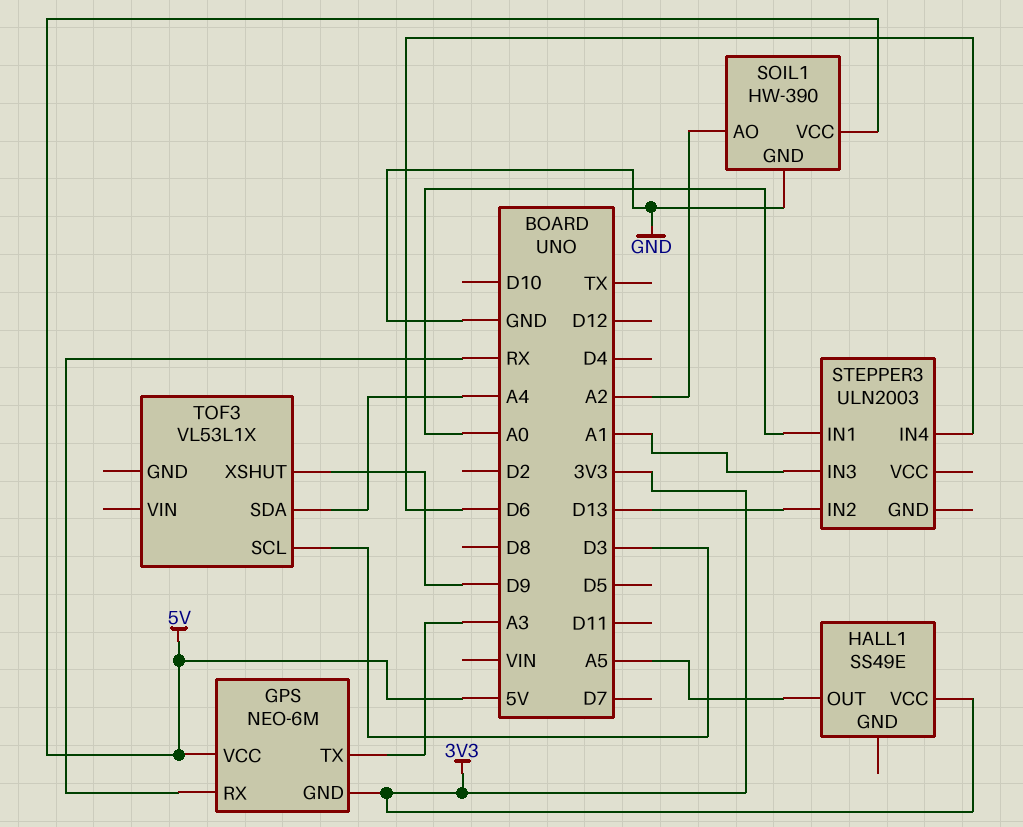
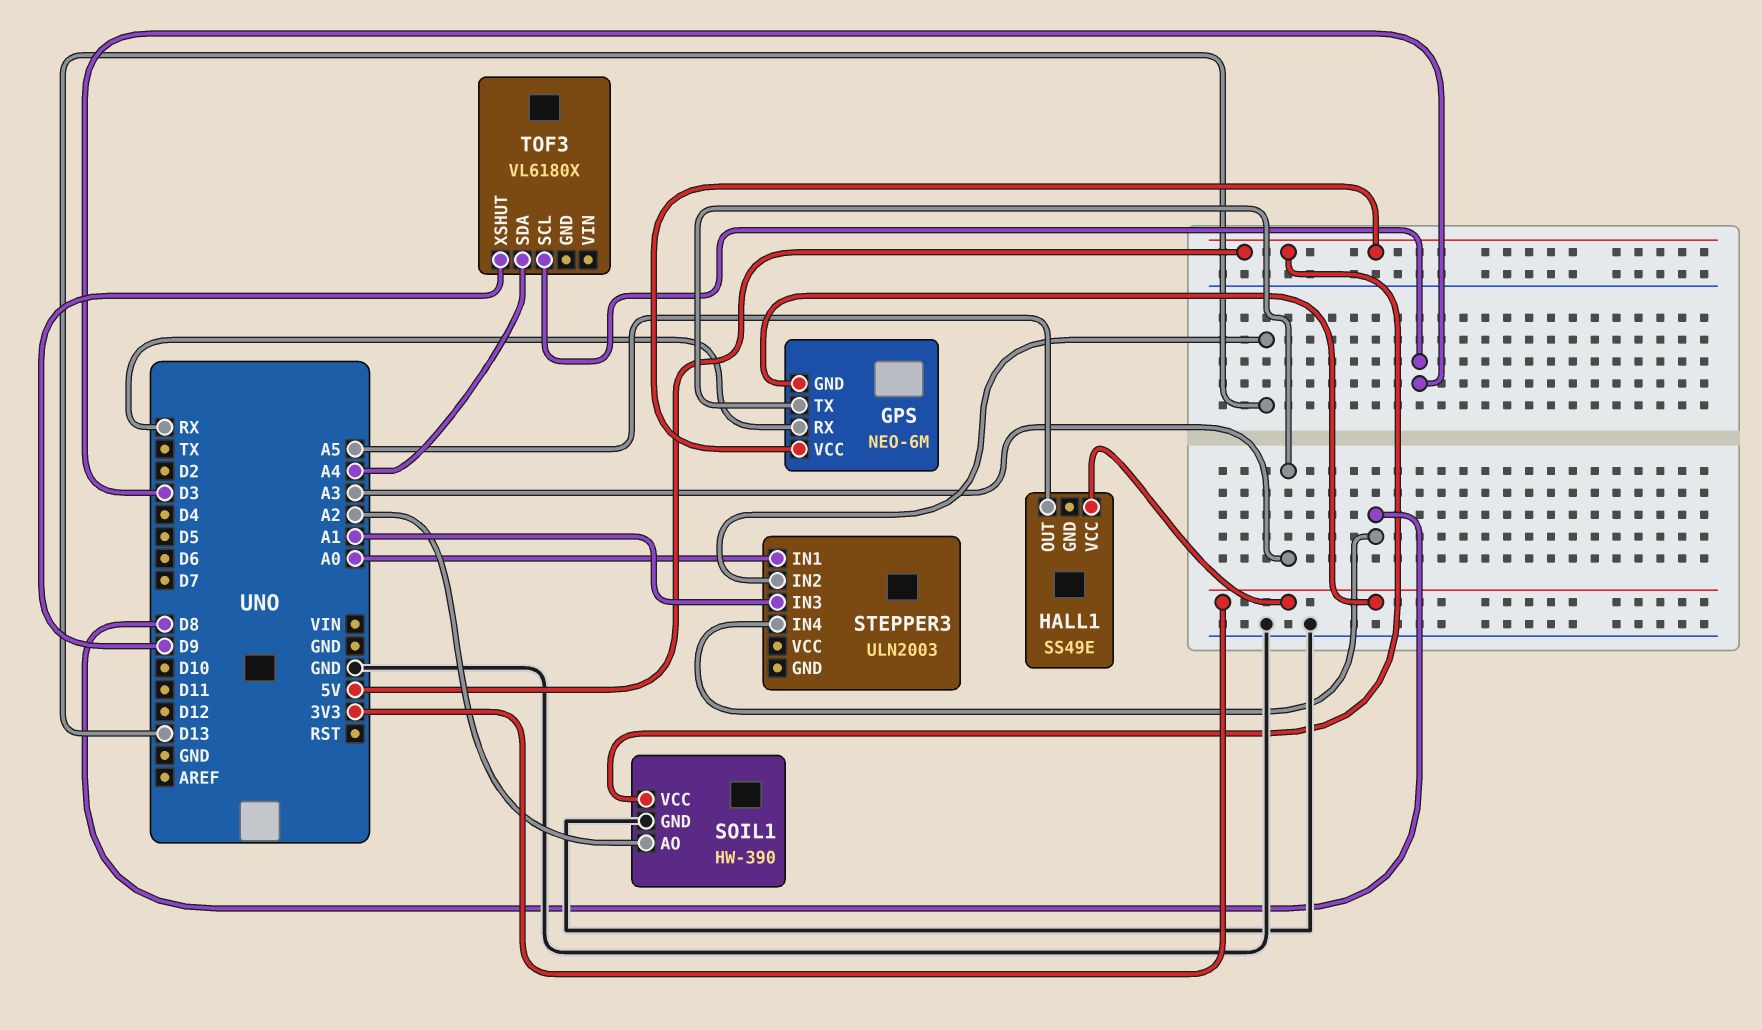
STEPPER3 pin IN4: D6 -> D8
TOF3: VL53L1X -> VL6180X

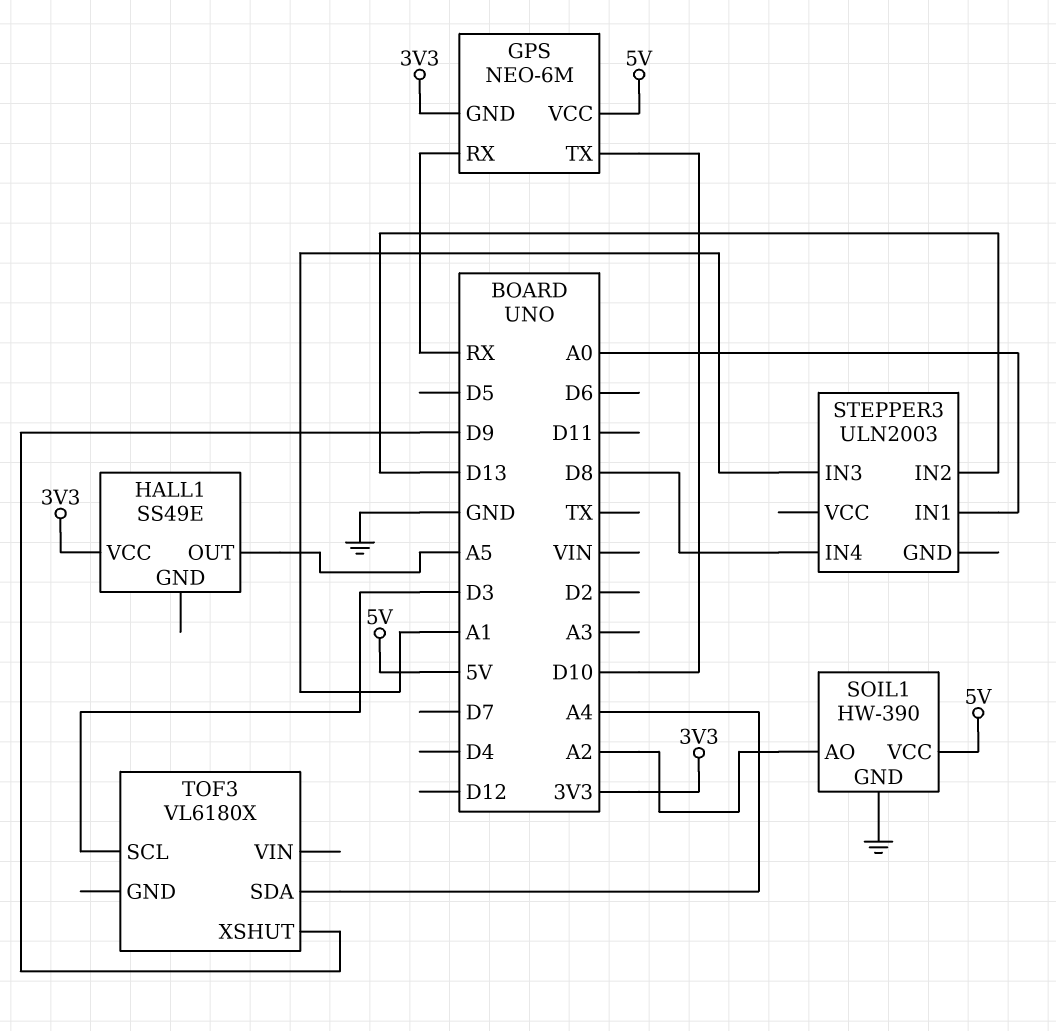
GPS pin TX: A3 -> D10

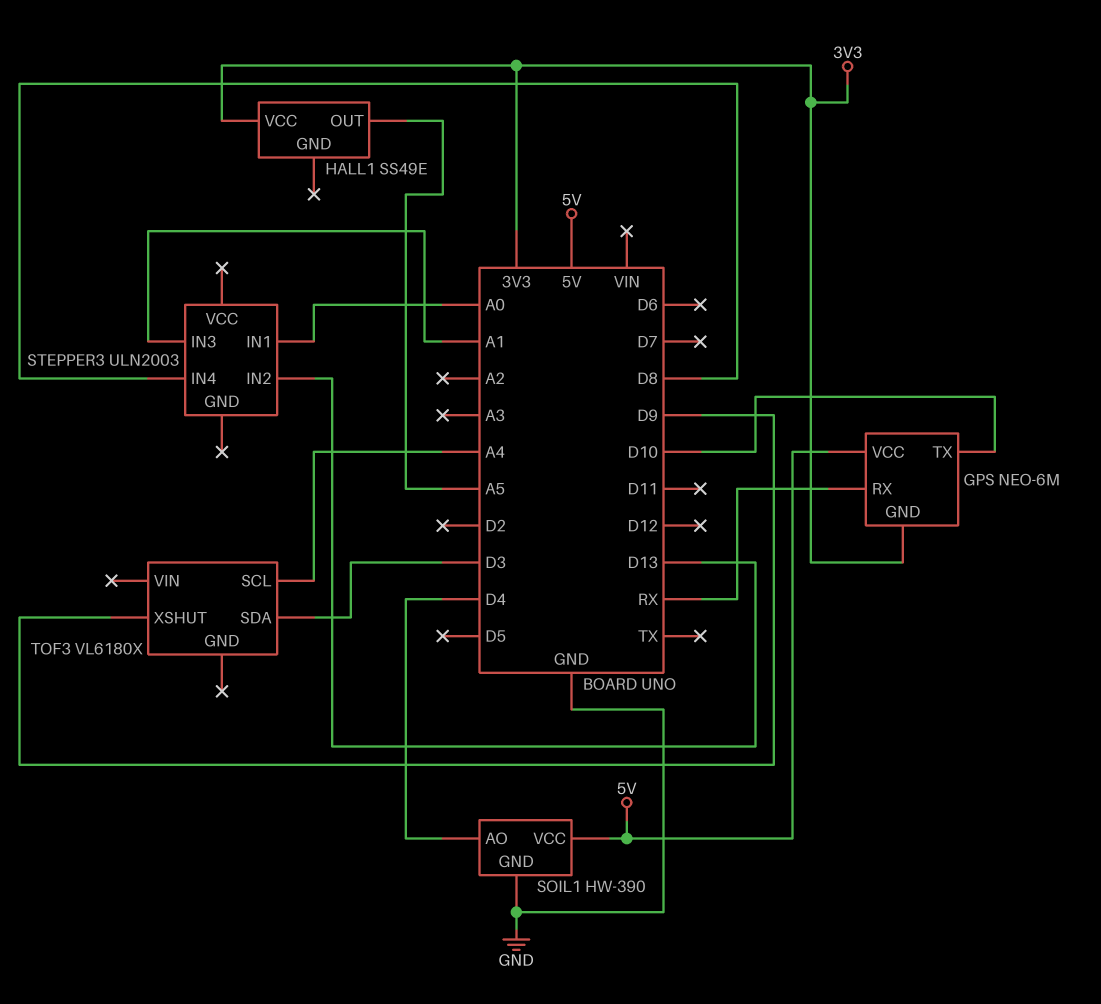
SOIL1 pin AO: A2 -> D4
TOF3 pin SCL: D3 -> A4
TOF3 pin SDA: A4 -> D3

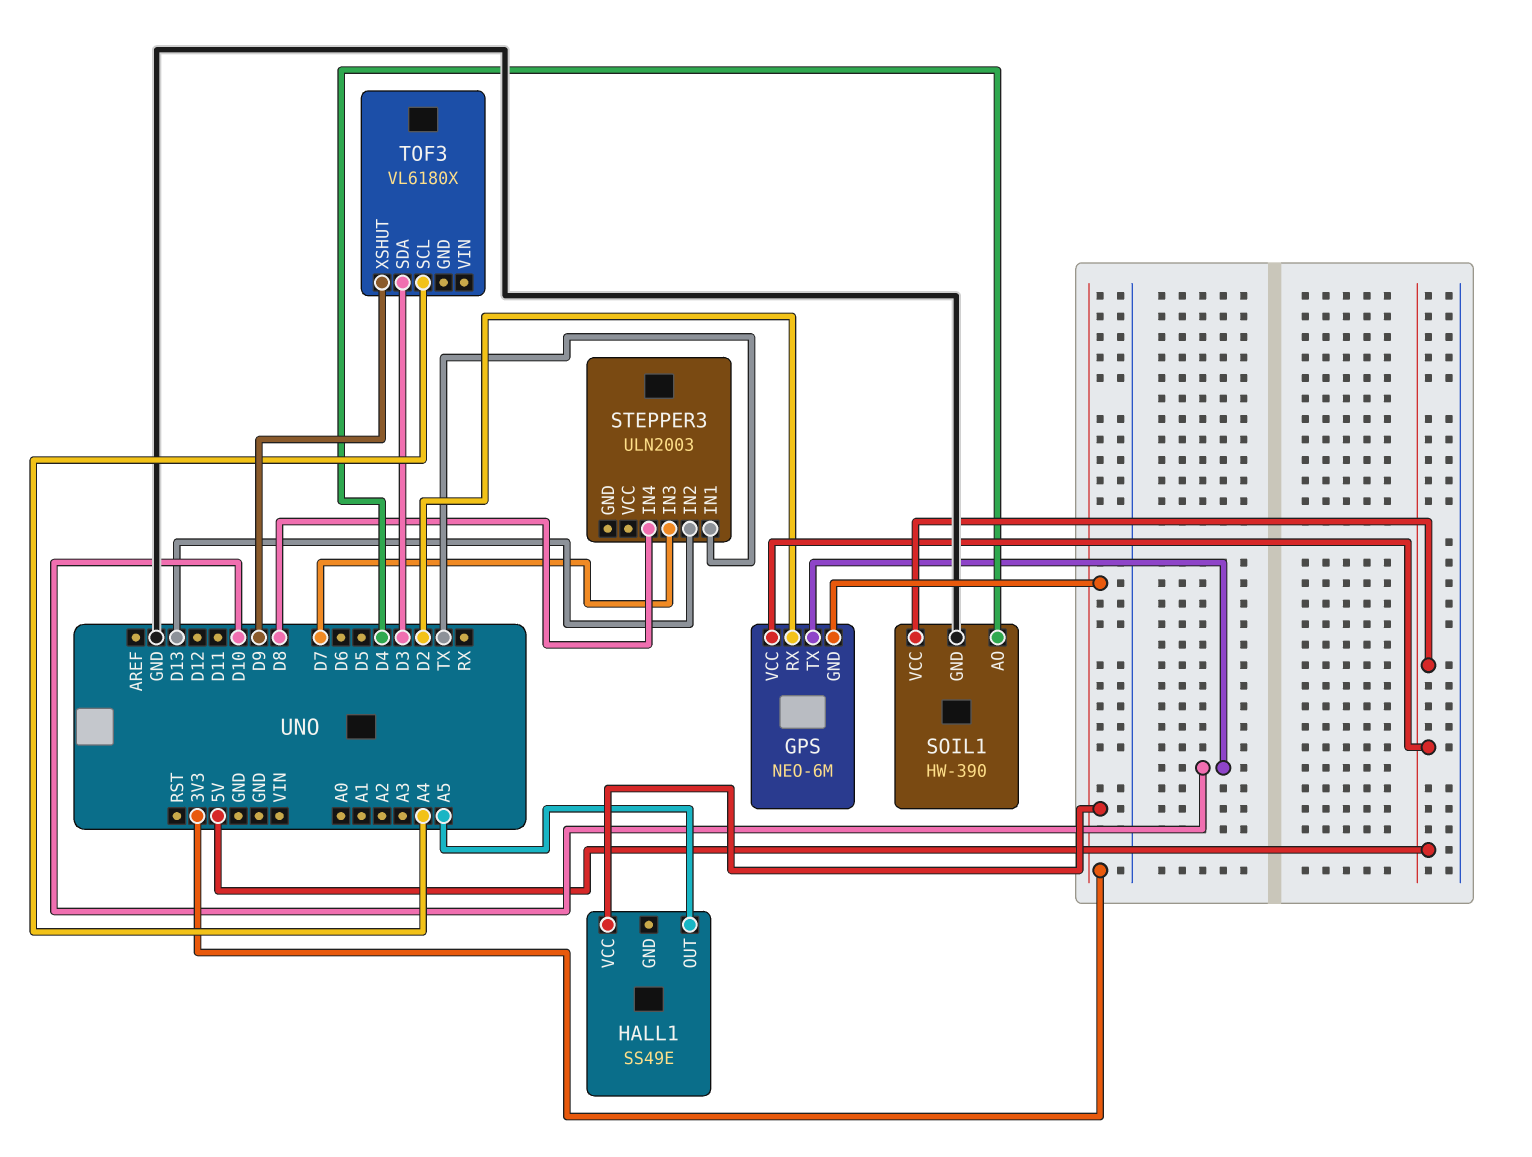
GPS pin RX: RX -> D2
STEPPER3 pin IN1: A0 -> TX
STEPPER3 pin IN3: A1 -> D7

